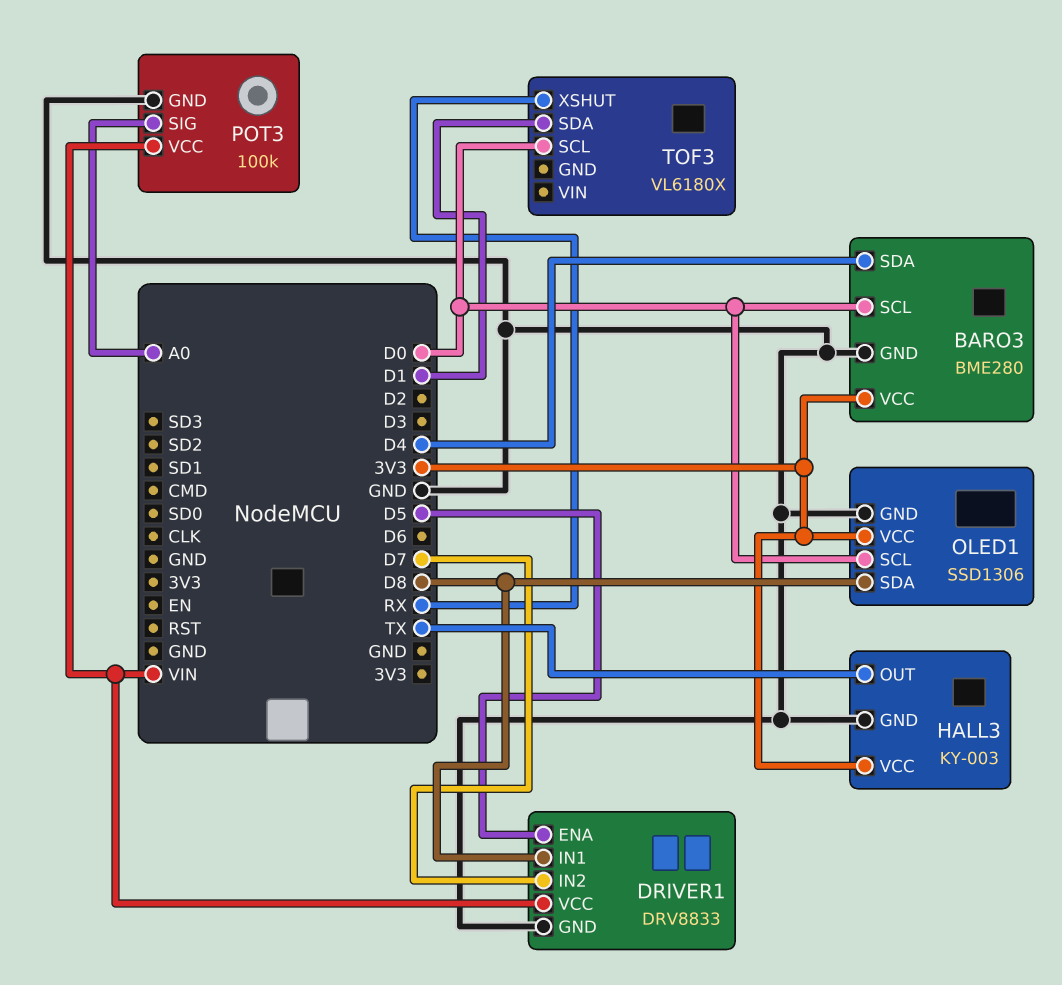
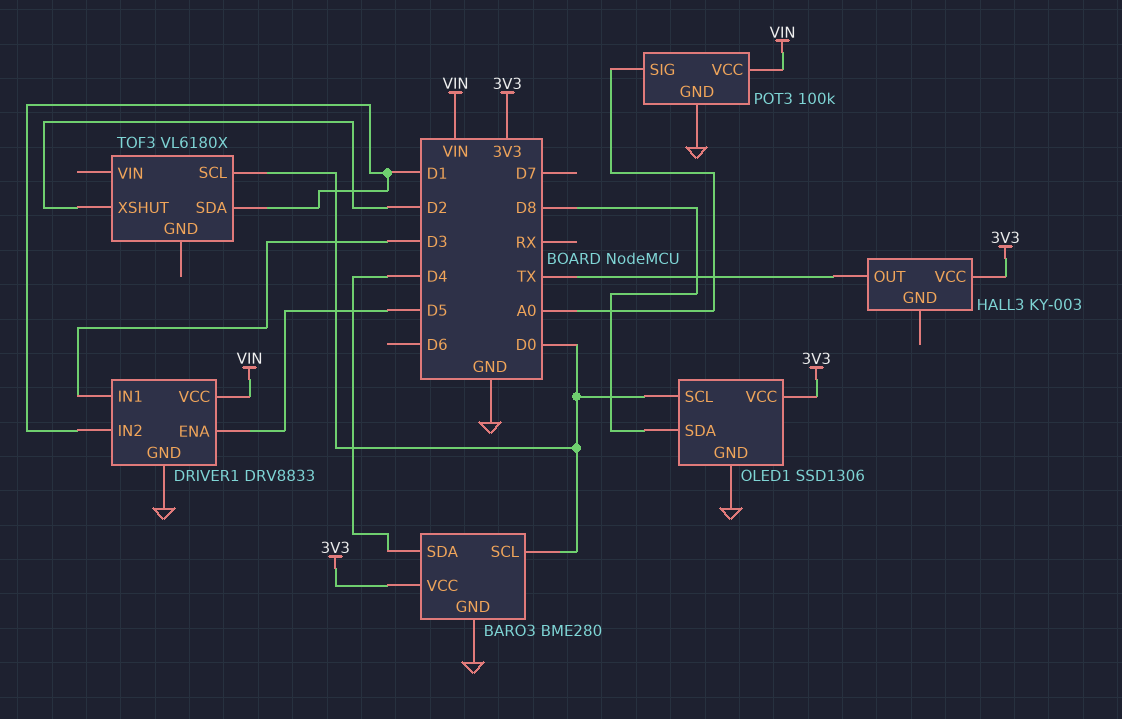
DRIVER1 pin IN1: D8 -> D3
DRIVER1 pin IN2: D7 -> D1
HALL3 pin GND: GND -> none
TOF3 pin XSHUT: RX -> D2

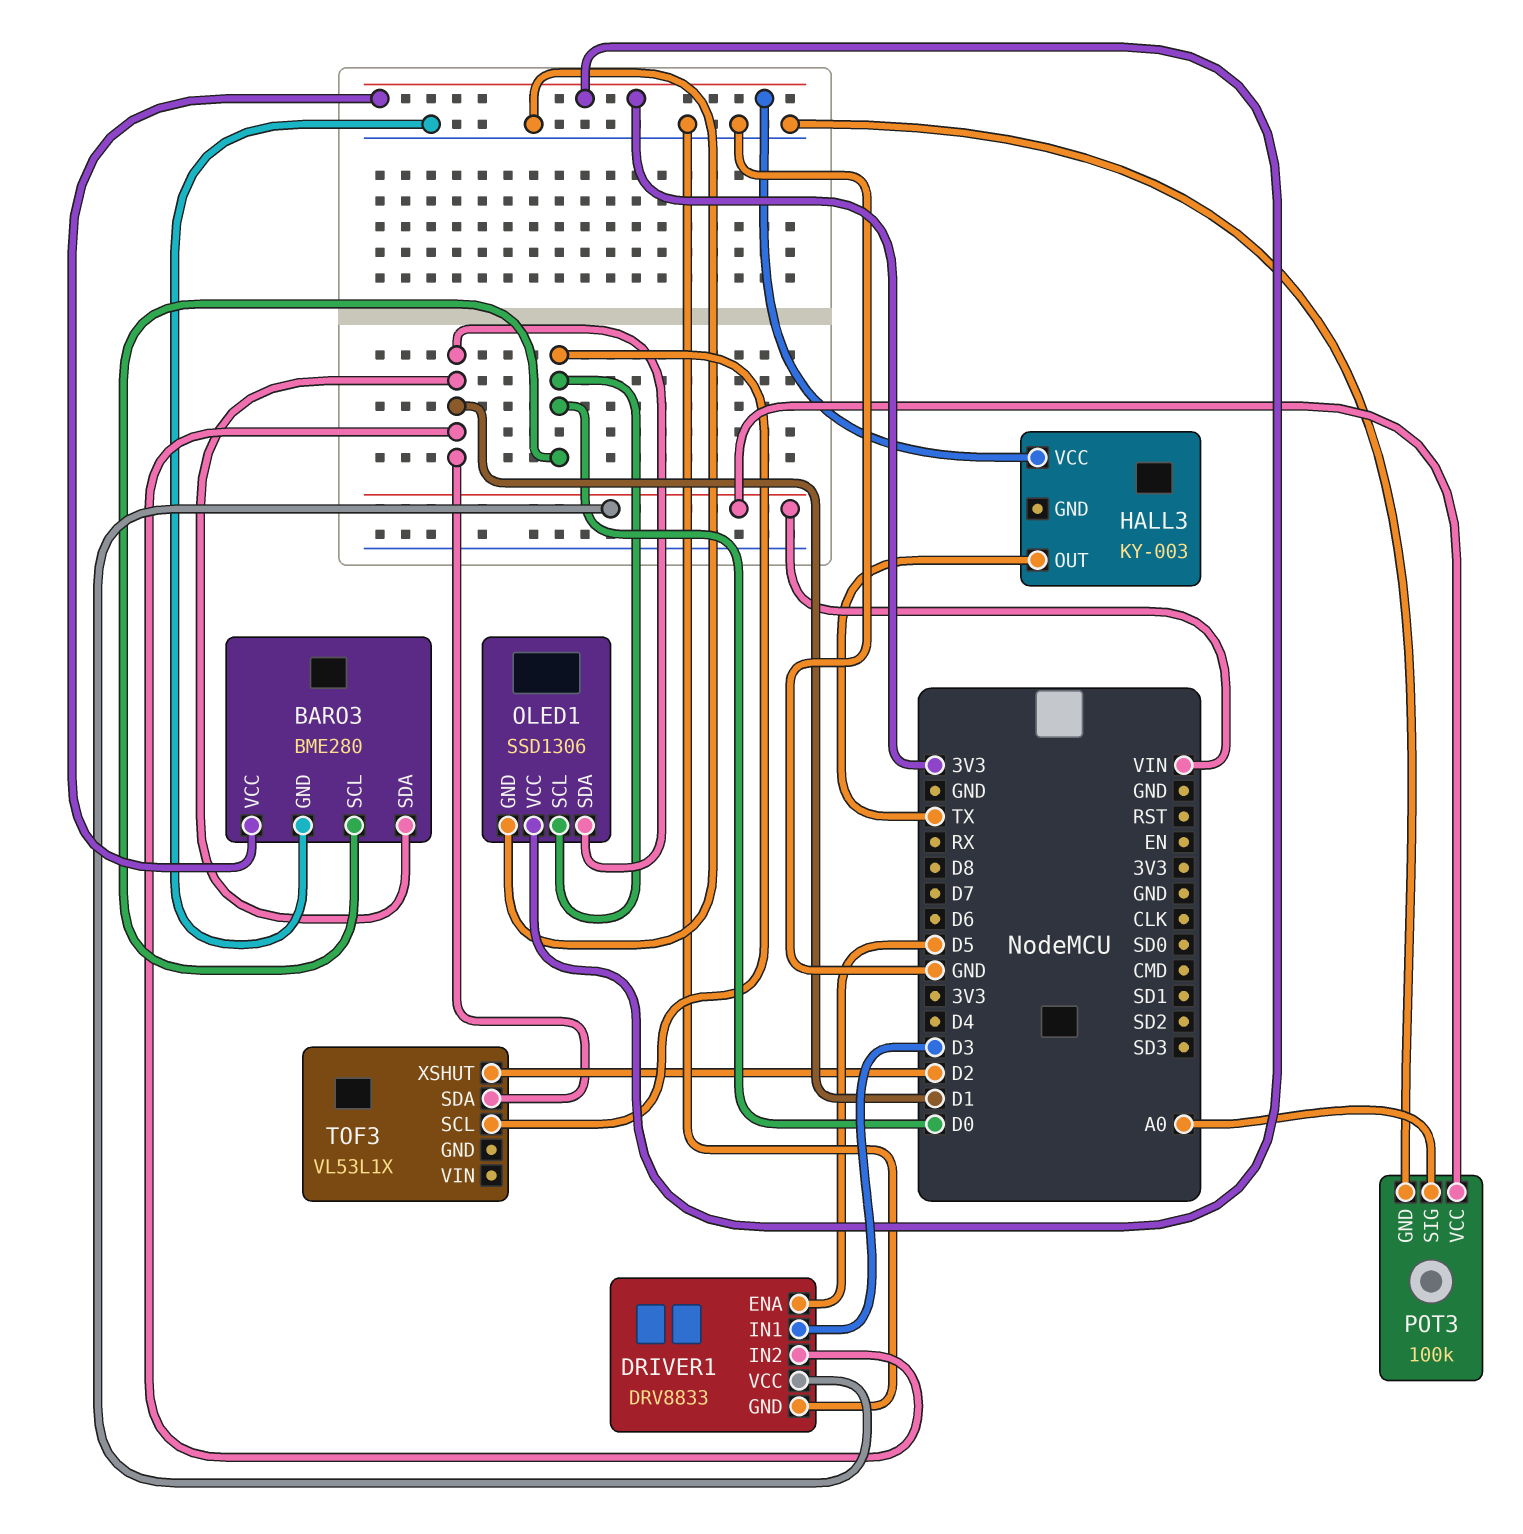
BARO3 pin SDA: D4 -> D1
OLED1 pin SDA: D8 -> D1
TOF3: VL6180X -> VL53L1X

